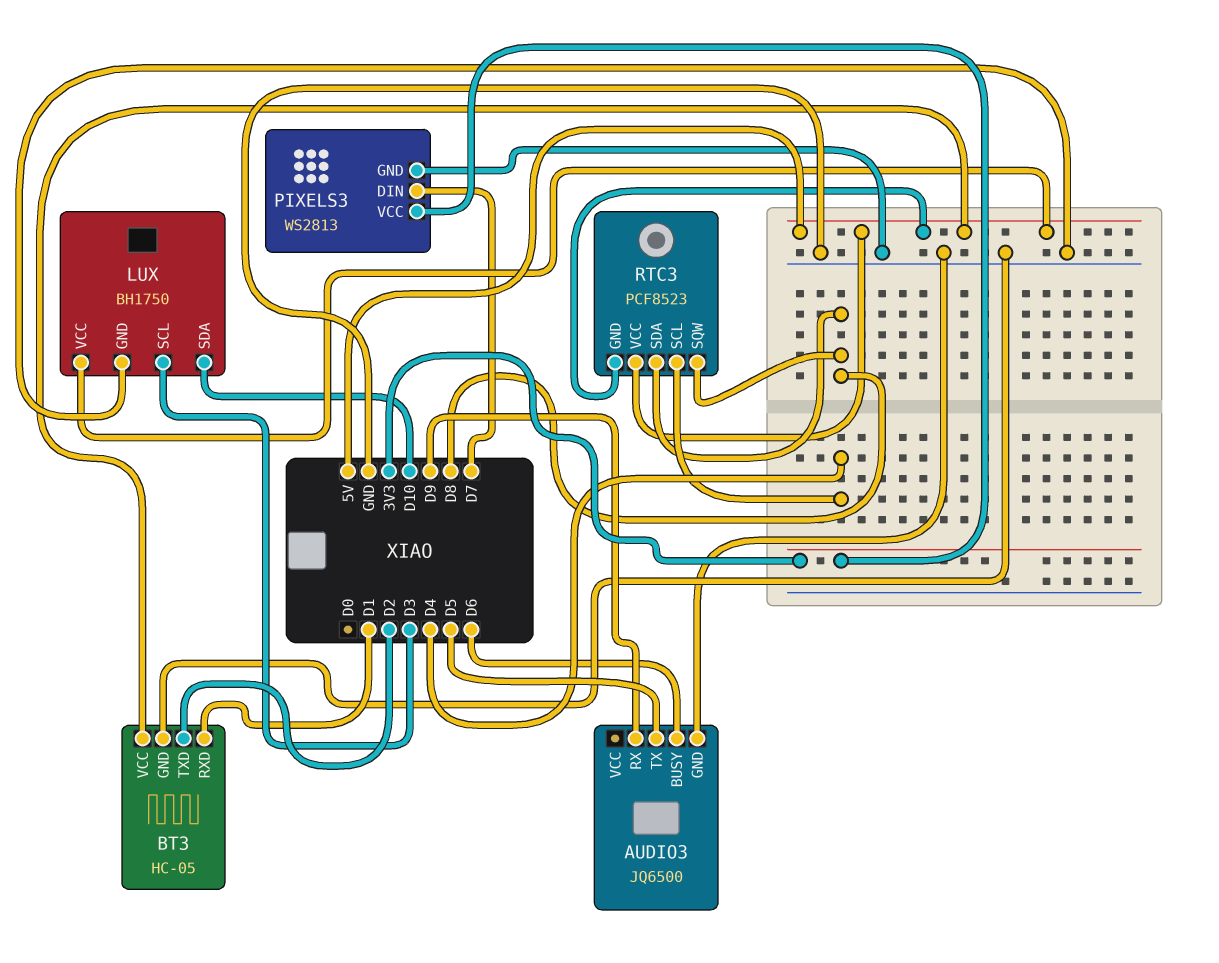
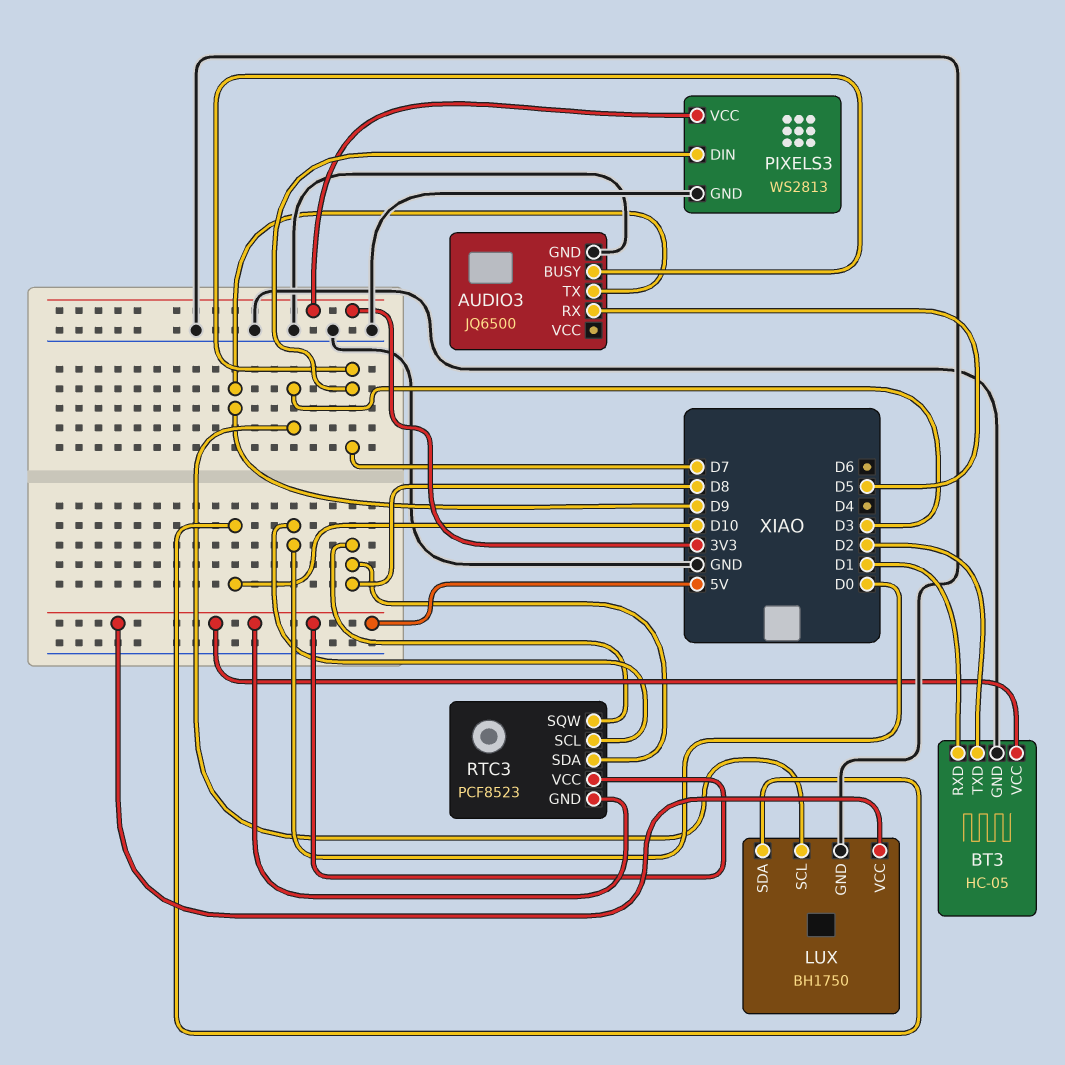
AUDIO3 pin BUSY: D6 -> D7
AUDIO3 pin RX: D9 -> D5
AUDIO3 pin TX: D5 -> D9
RTC3 pin SCL: D4 -> D0

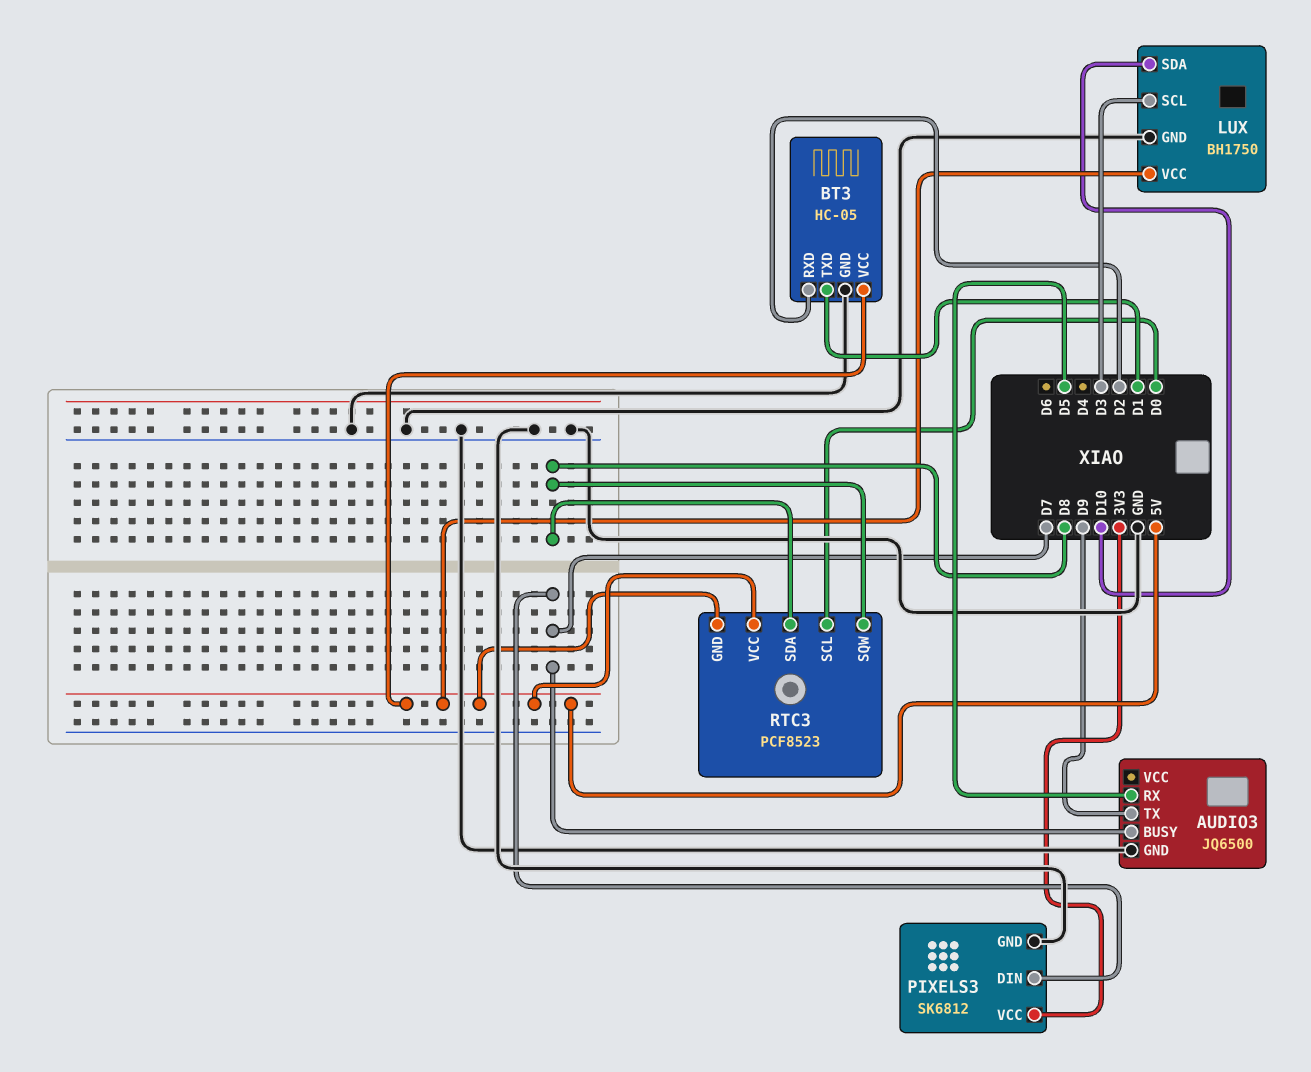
BT3 pin RXD: D1 -> D2
BT3 pin TXD: D2 -> D1
PIXELS3: WS2813 -> SK6812

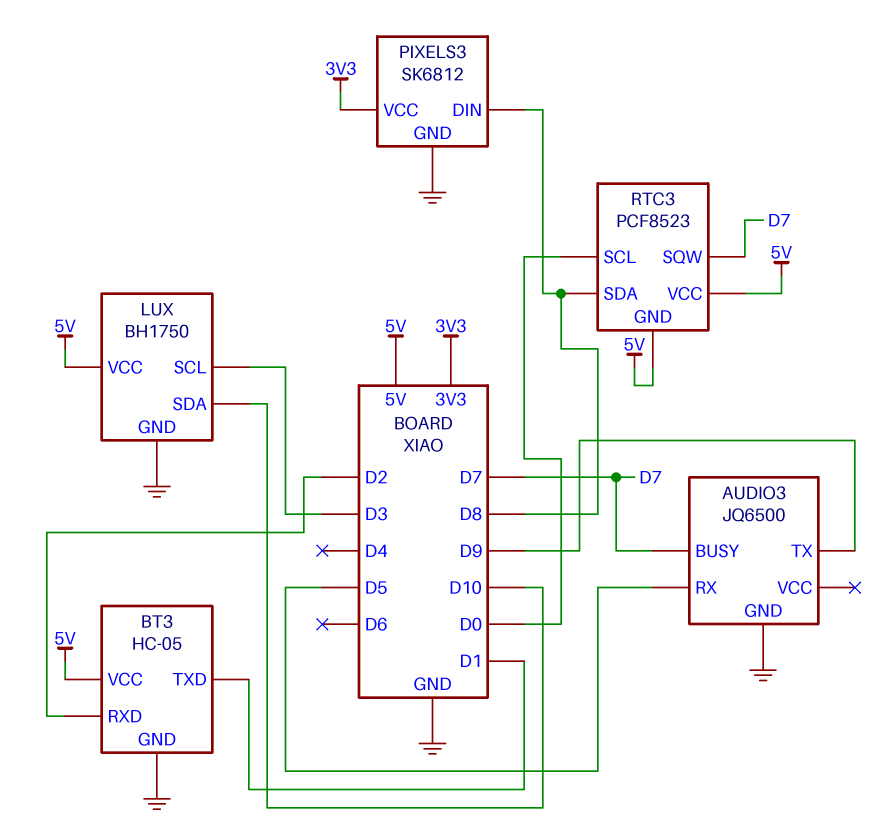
PIXELS3 pin DIN: D7 -> D8
RTC3 pin SQW: D8 -> D7

